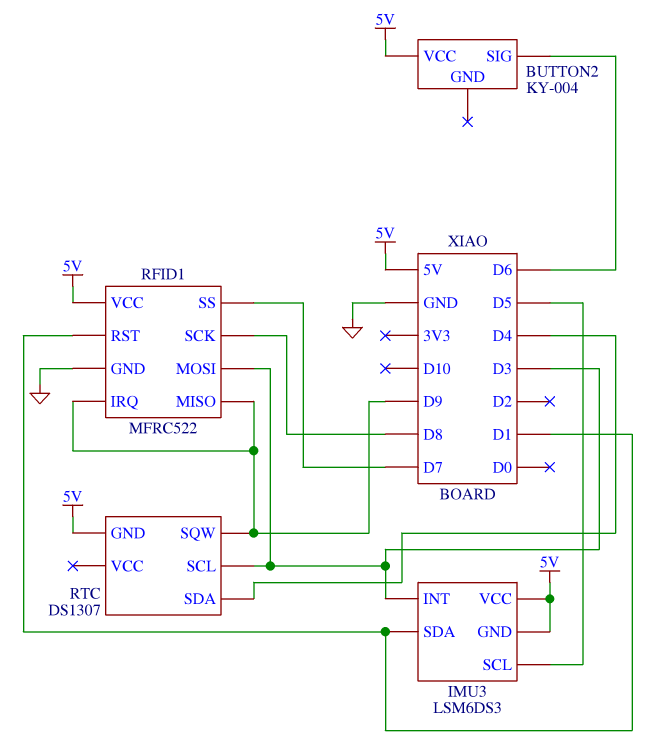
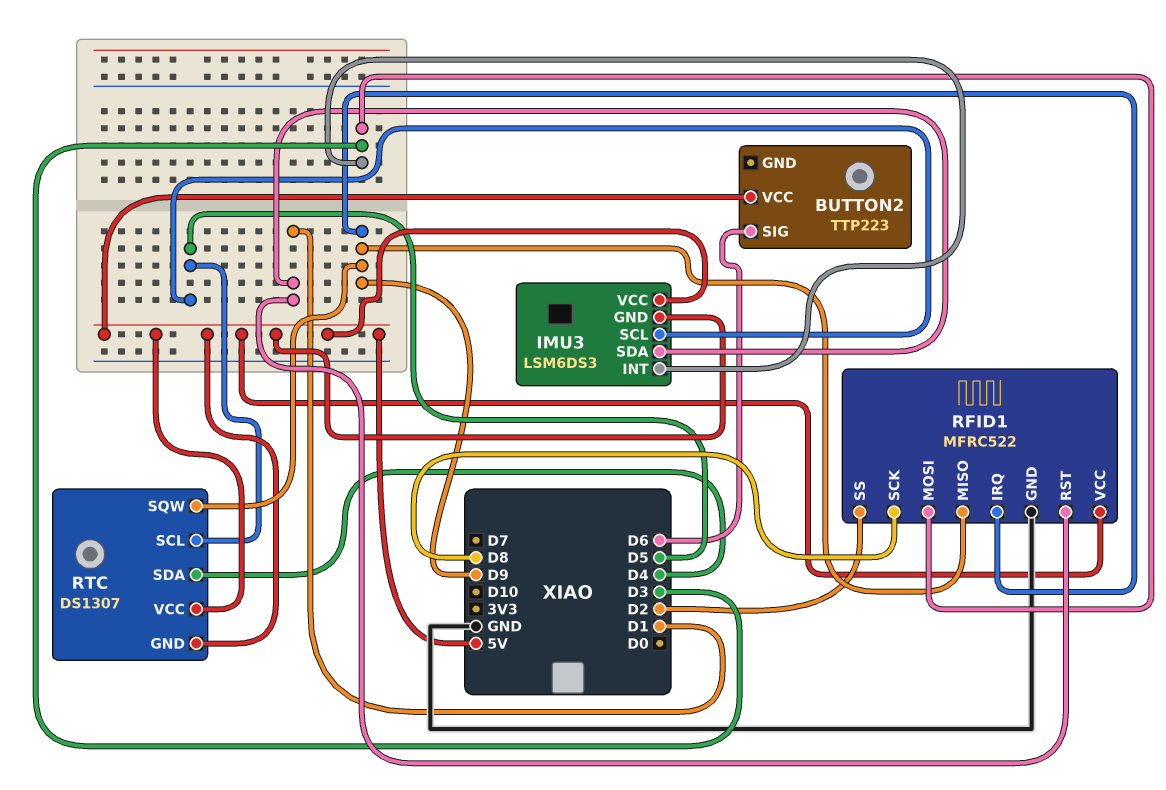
BUTTON2: KY-004 -> TTP223
RFID1 pin SS: D7 -> D2
RTC pin SCL: D3 -> D5
RTC pin VCC: none -> 5V

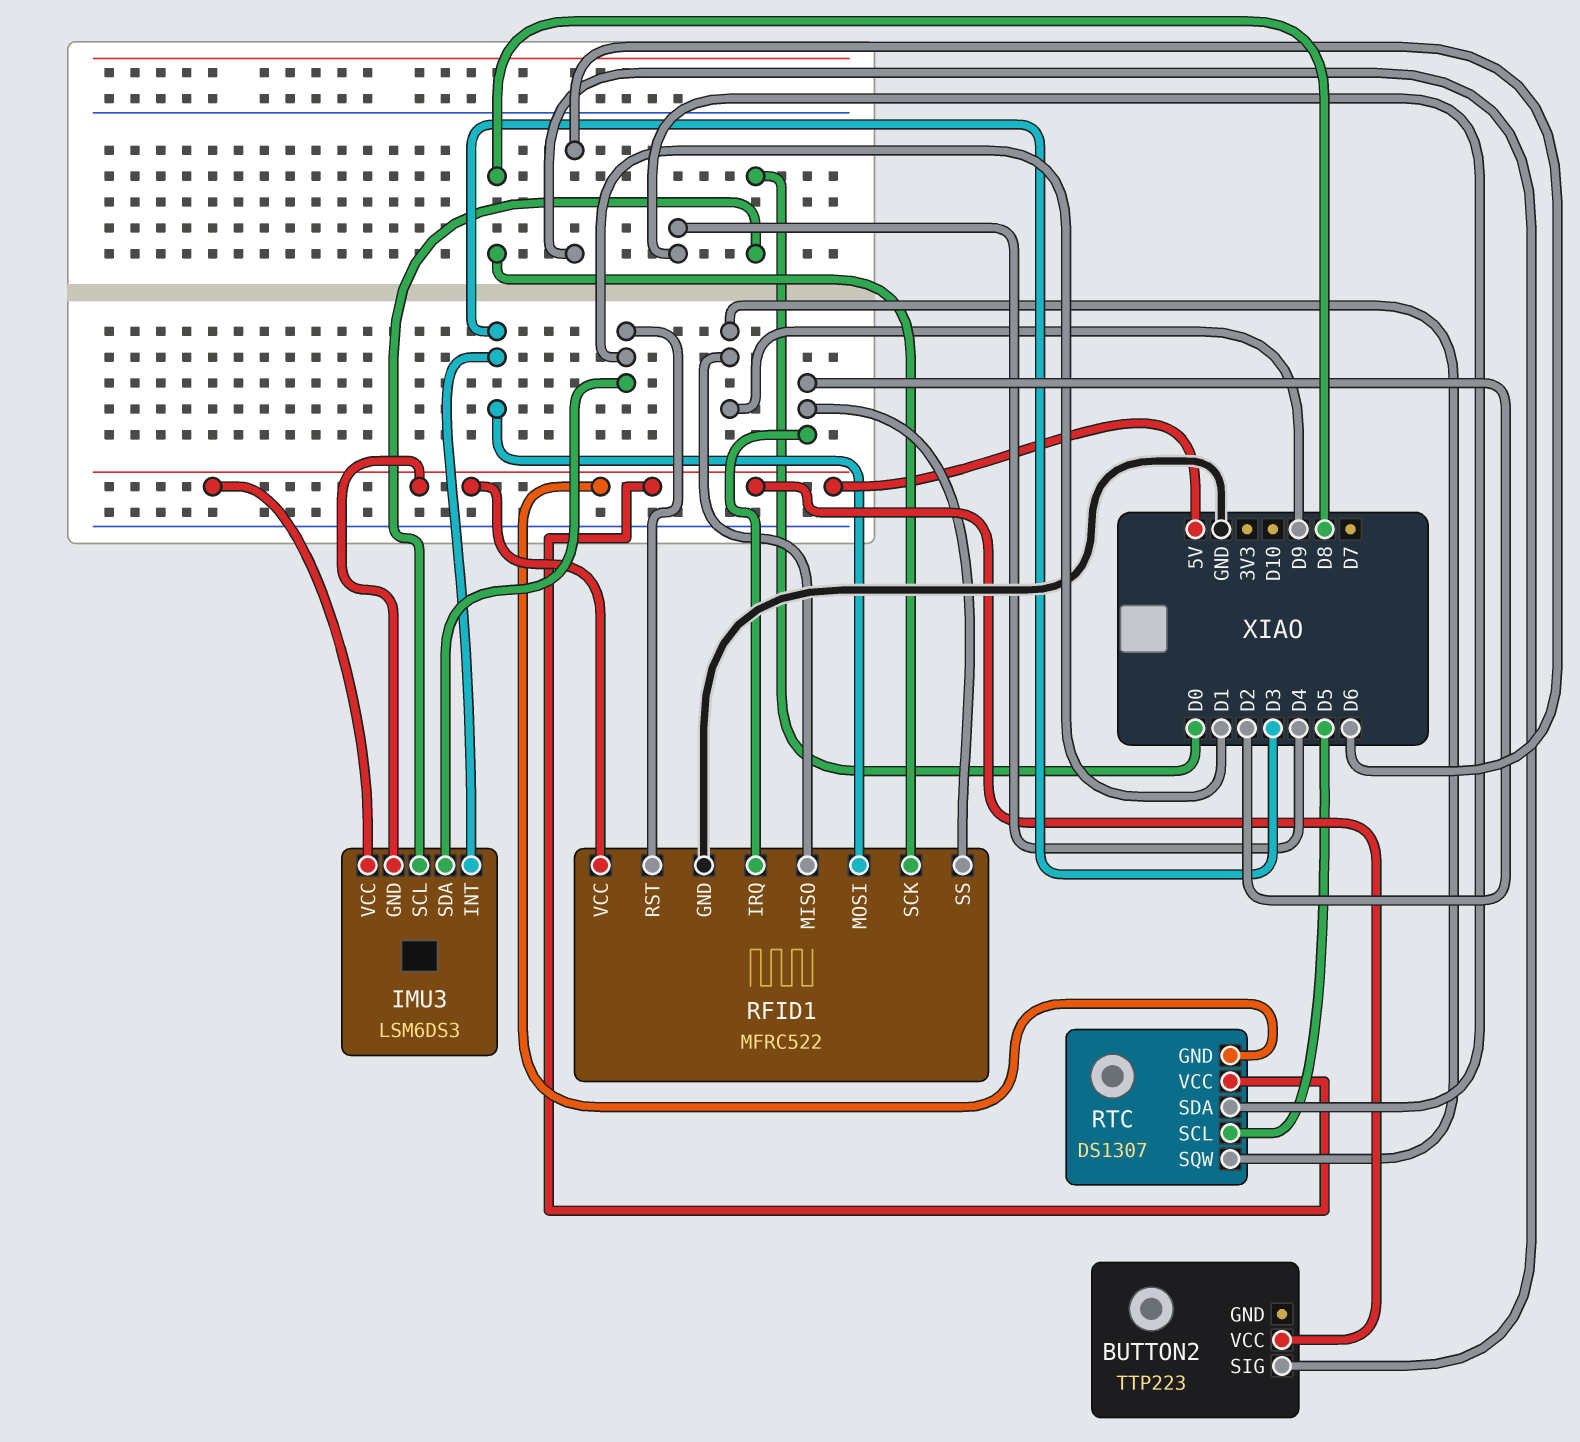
IMU3 pin SCL: D5 -> D0
RFID1 pin IRQ: D9 -> D2

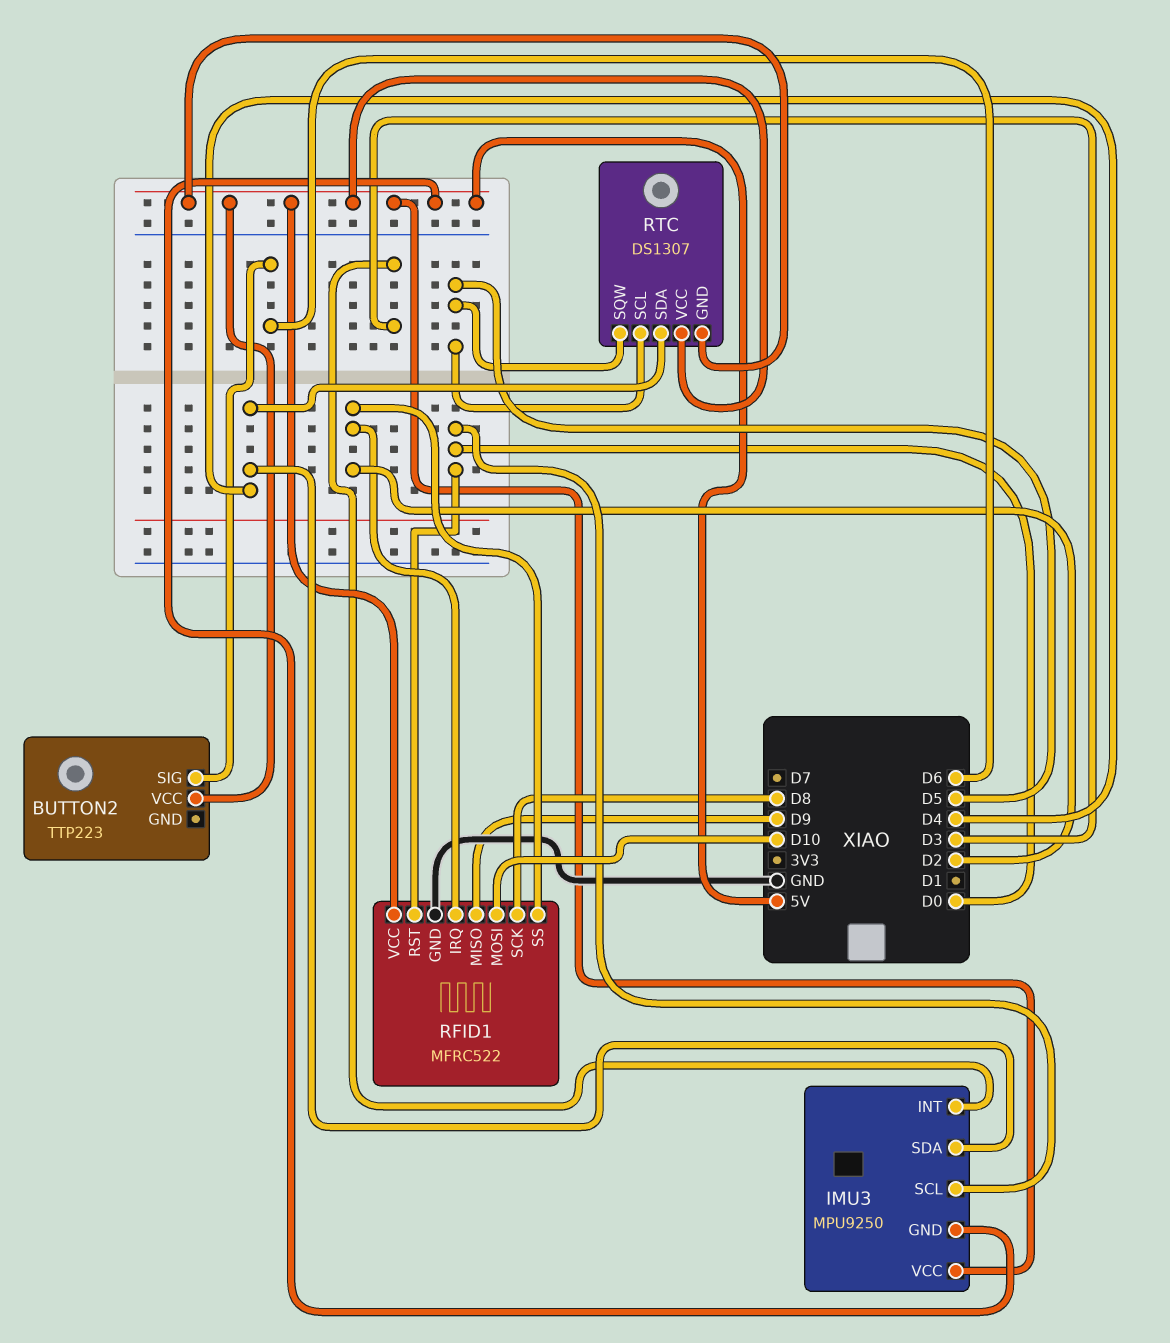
IMU3: LSM6DS3 -> MPU9250
IMU3 pin SDA: D1 -> D4
RFID1 pin MOSI: D3 -> D10
RFID1 pin RST: D1 -> D0
RTC pin SQW: D9 -> D5

